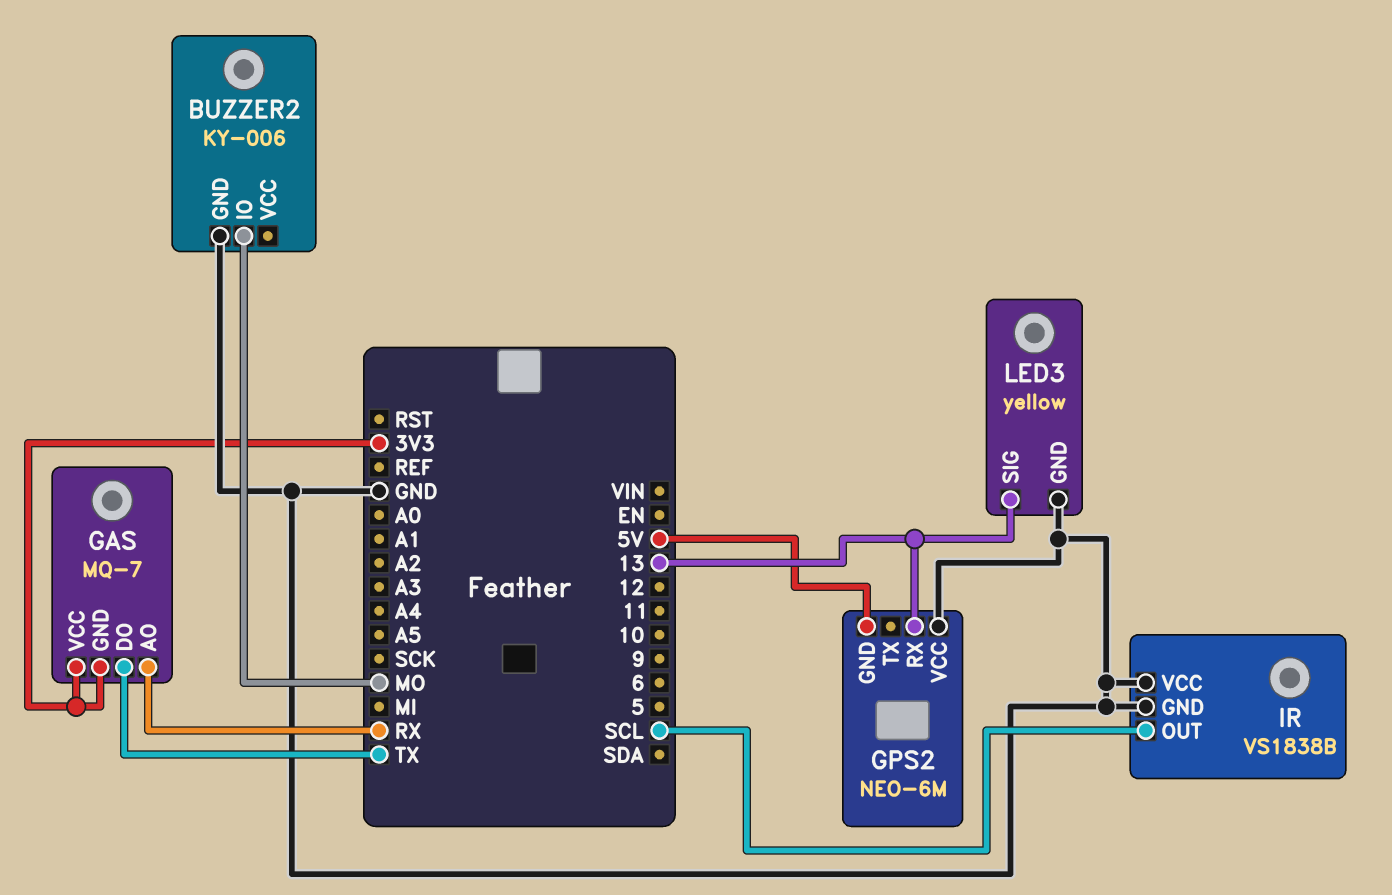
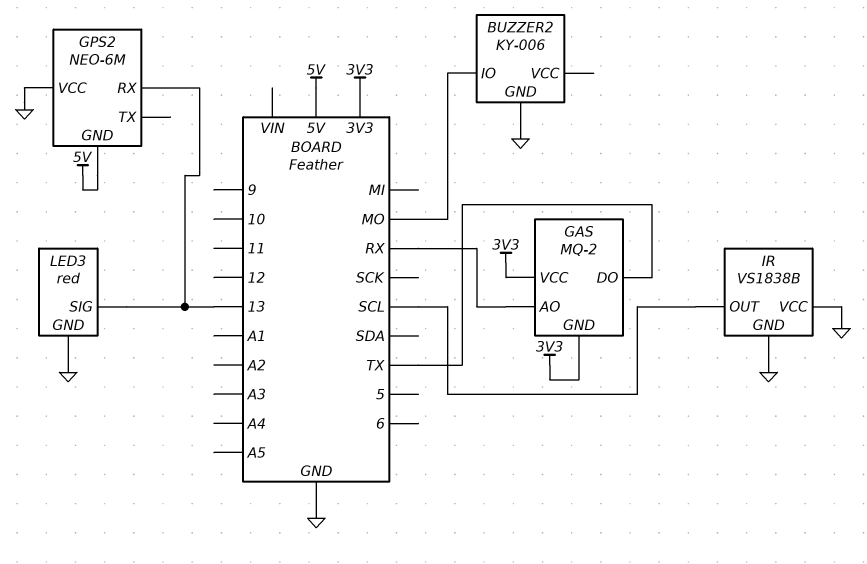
GAS: MQ-7 -> MQ-2
LED3: yellow -> red

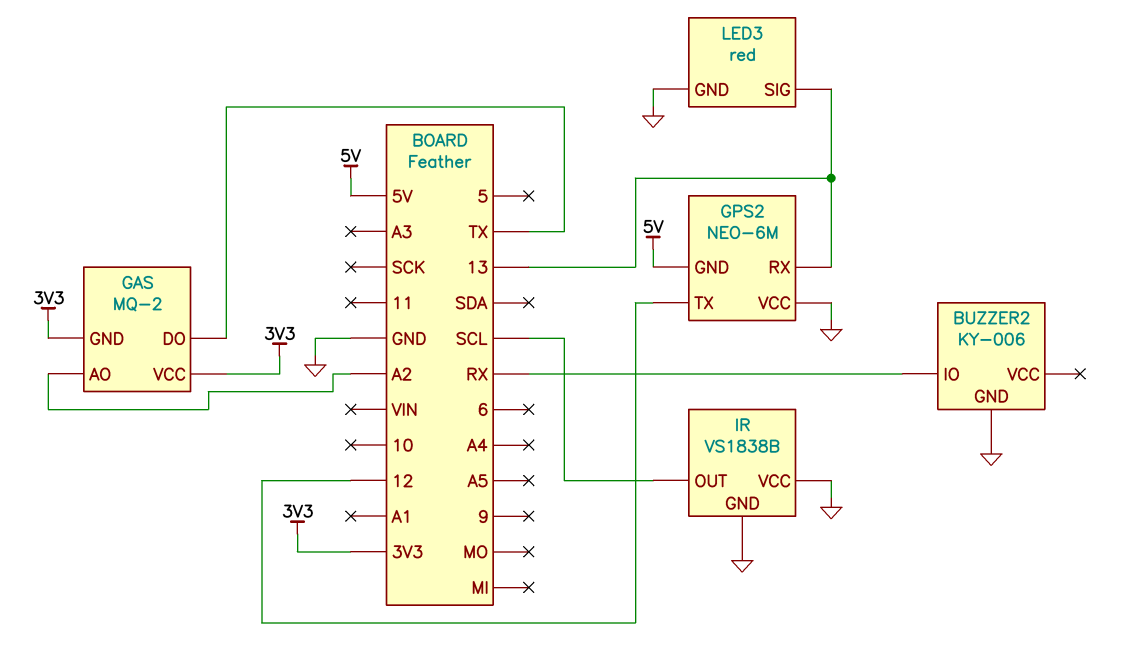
BUZZER2 pin IO: MO -> RX
GAS pin AO: RX -> A2
GPS2 pin TX: none -> 12

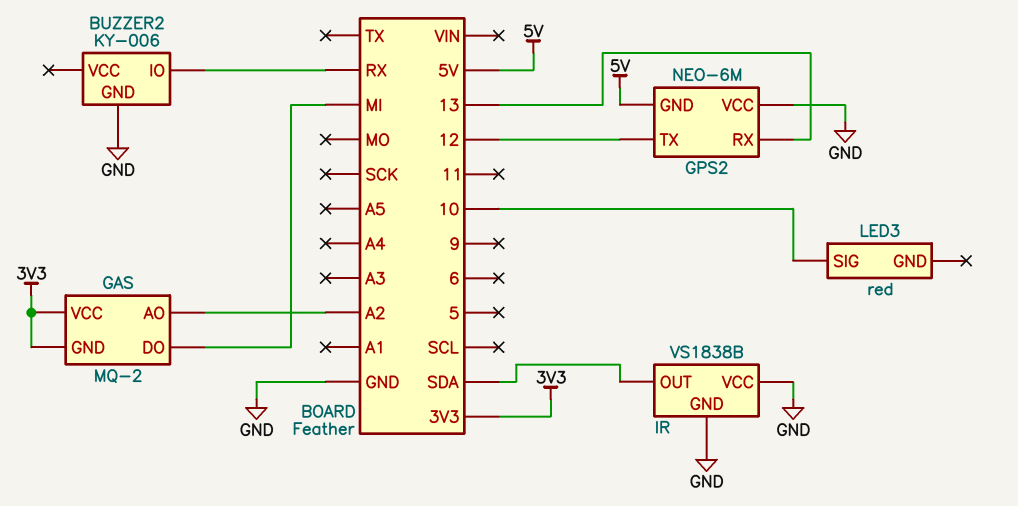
GAS pin DO: TX -> MI
IR pin OUT: SCL -> SDA
LED3 pin GND: GND -> none
LED3 pin SIG: 13 -> 10

